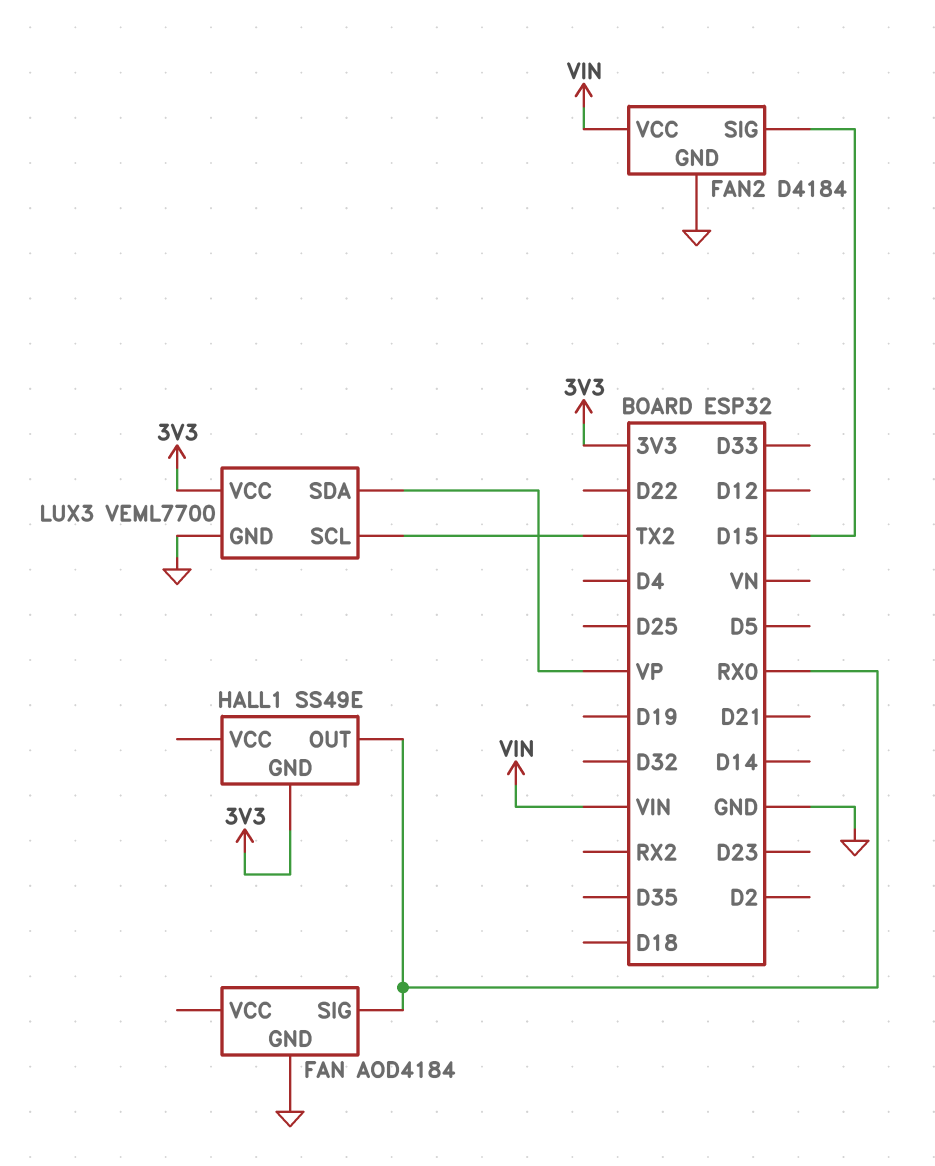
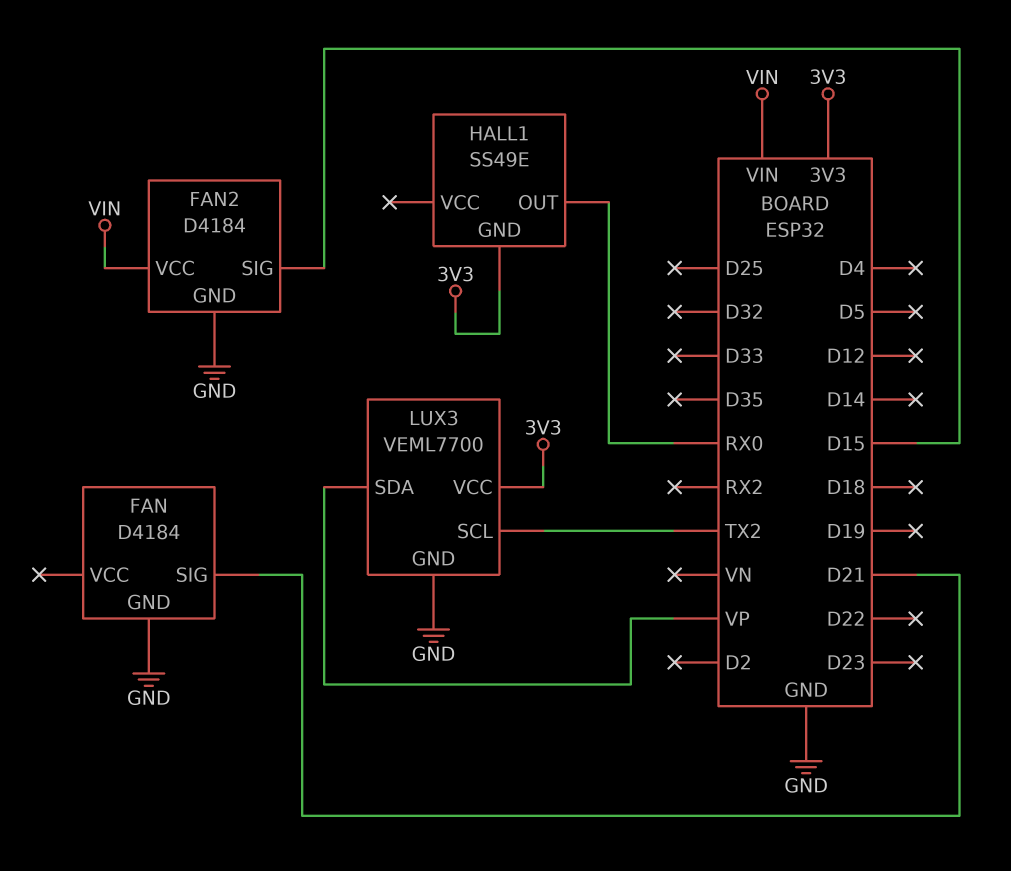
FAN: AOD4184 -> D4184
FAN pin SIG: RX0 -> D21

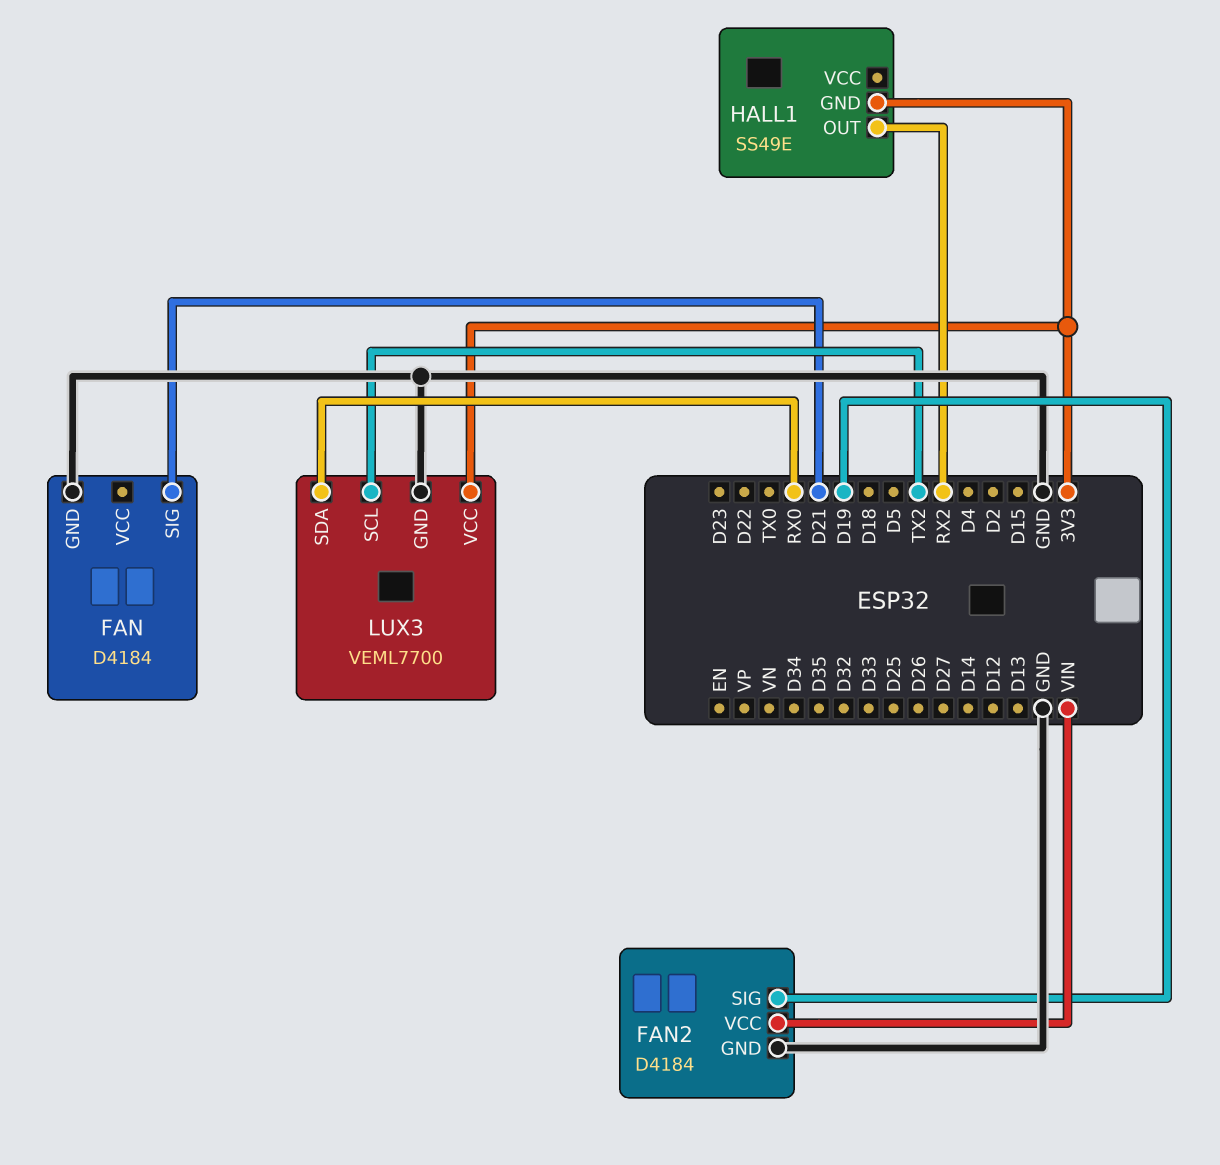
FAN2 pin SIG: D15 -> D19
HALL1 pin OUT: RX0 -> RX2
LUX3 pin SDA: VP -> RX0

